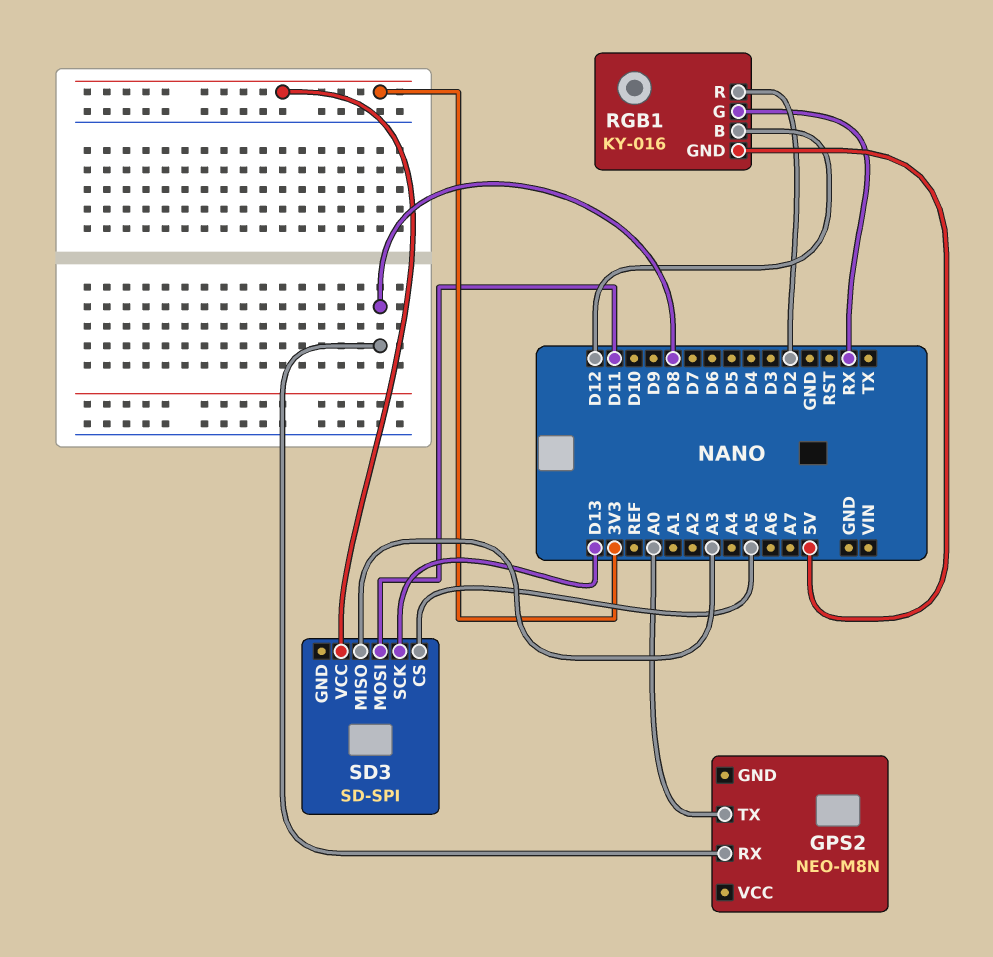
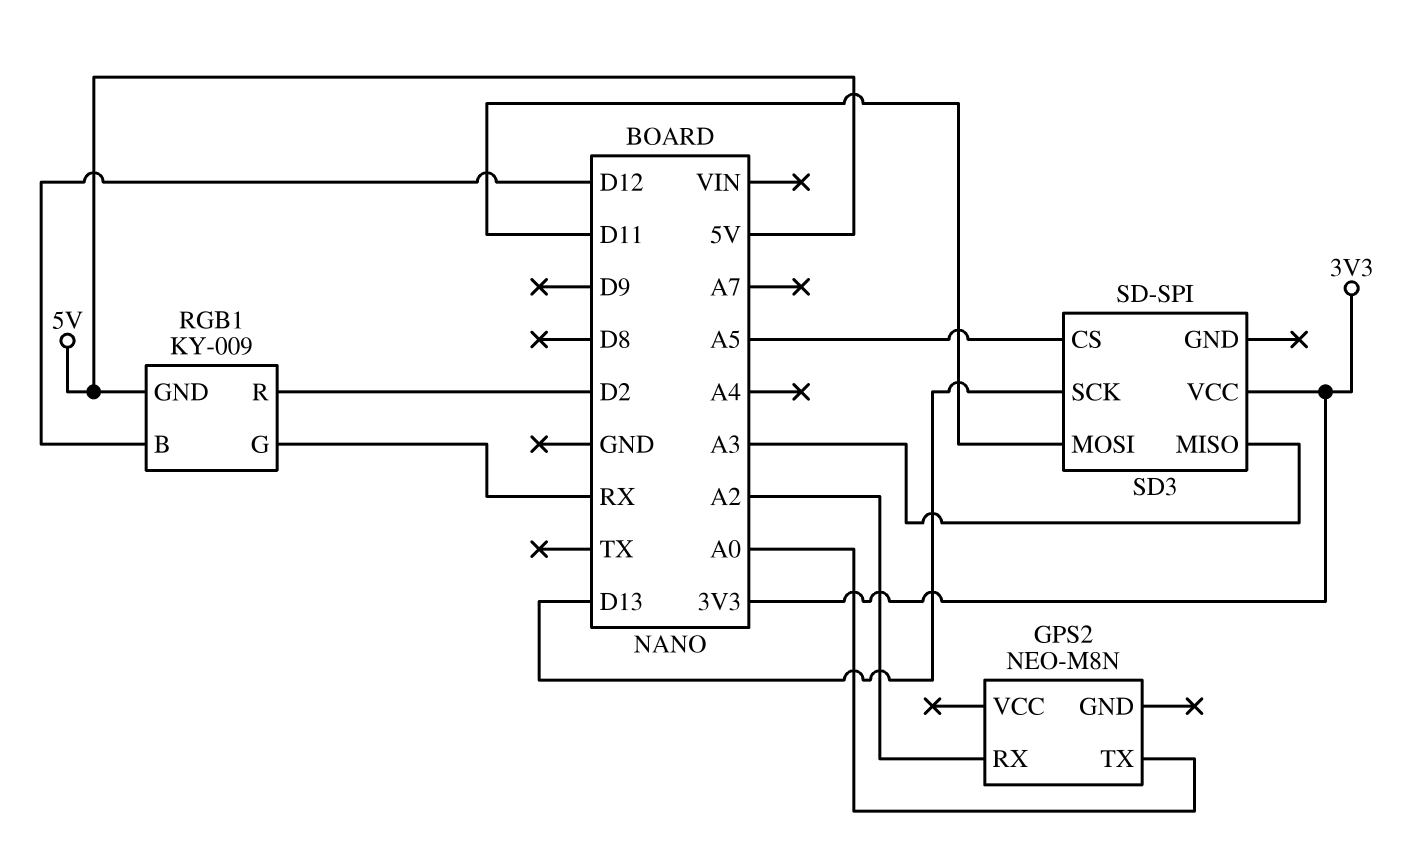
GPS2 pin RX: D8 -> A2
RGB1: KY-016 -> KY-009

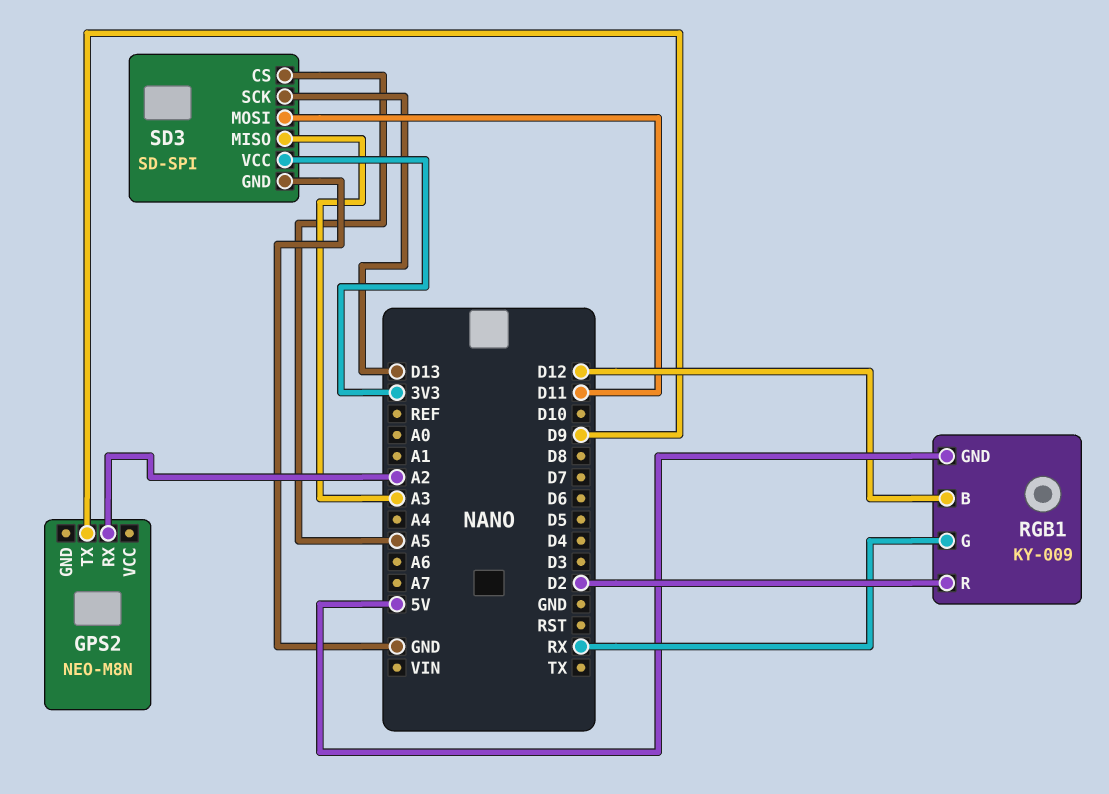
GPS2 pin TX: A0 -> D9
SD3 pin GND: none -> GND

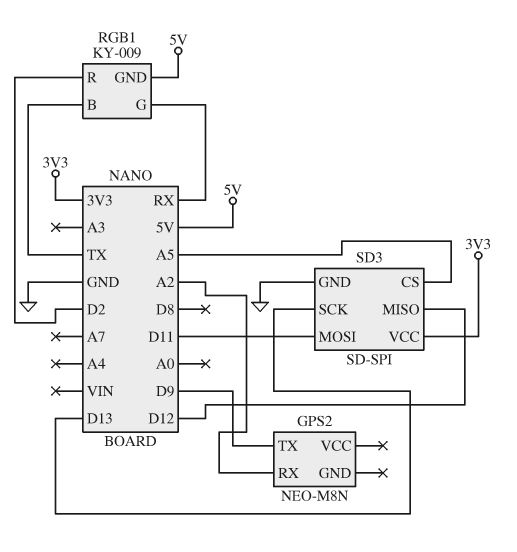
RGB1 pin B: D12 -> TX
SD3 pin MISO: A3 -> D12

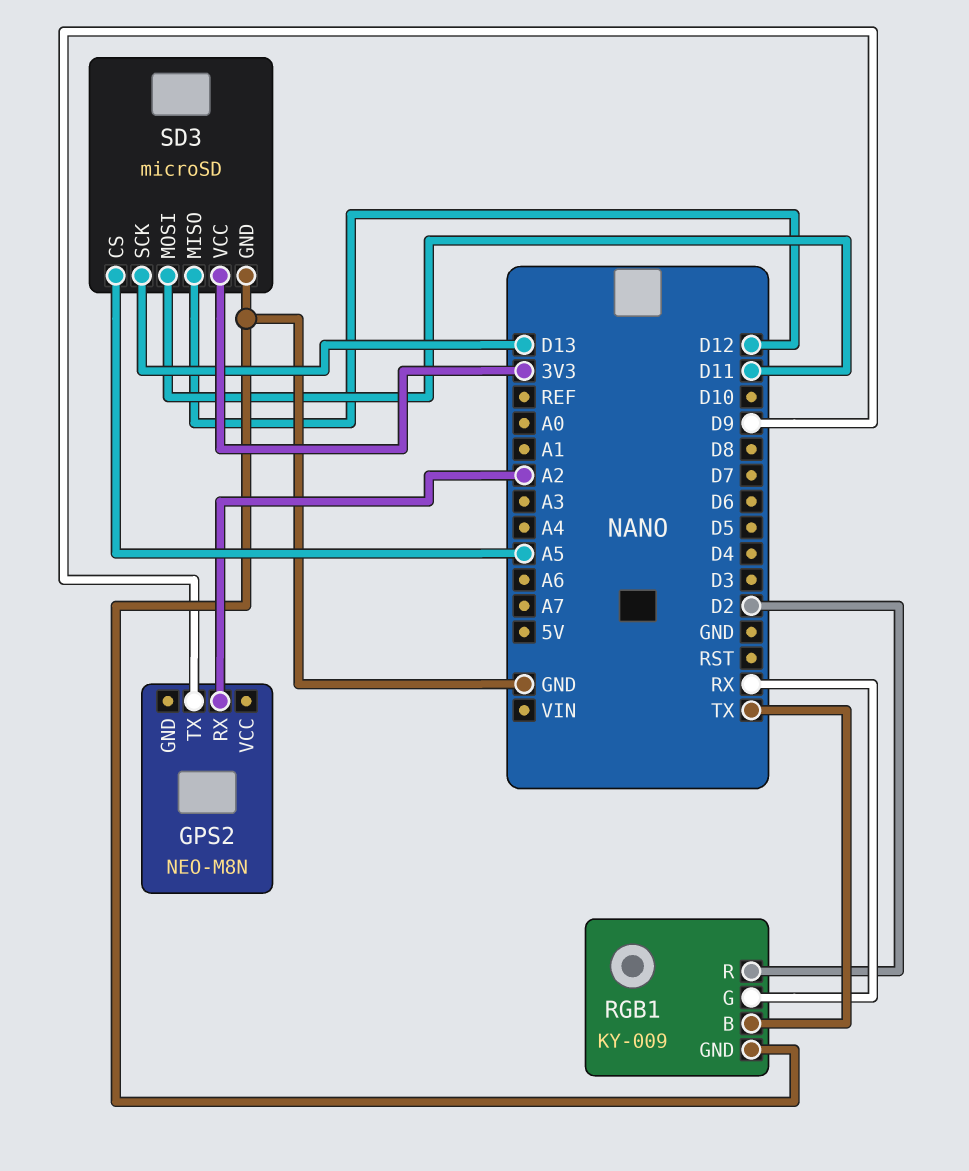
RGB1 pin GND: 5V -> GND
SD3: SD-SPI -> microSD

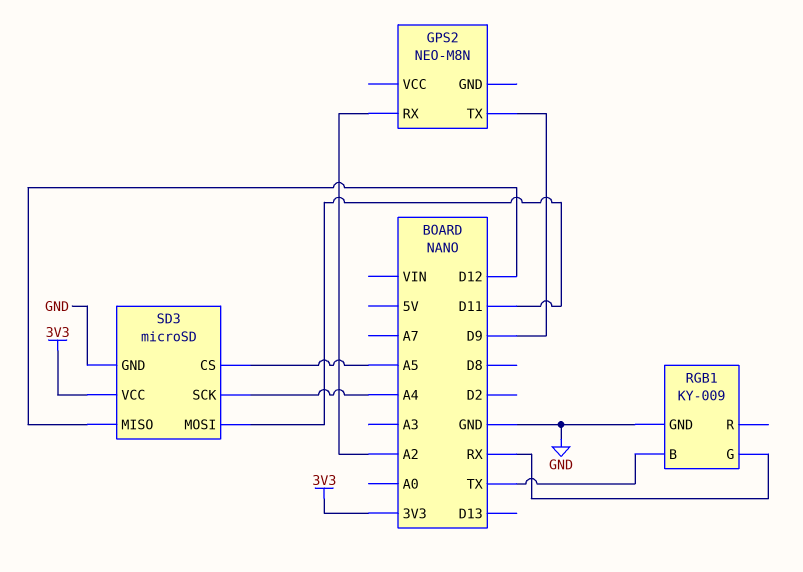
RGB1 pin R: D2 -> none
SD3 pin SCK: D13 -> A4

